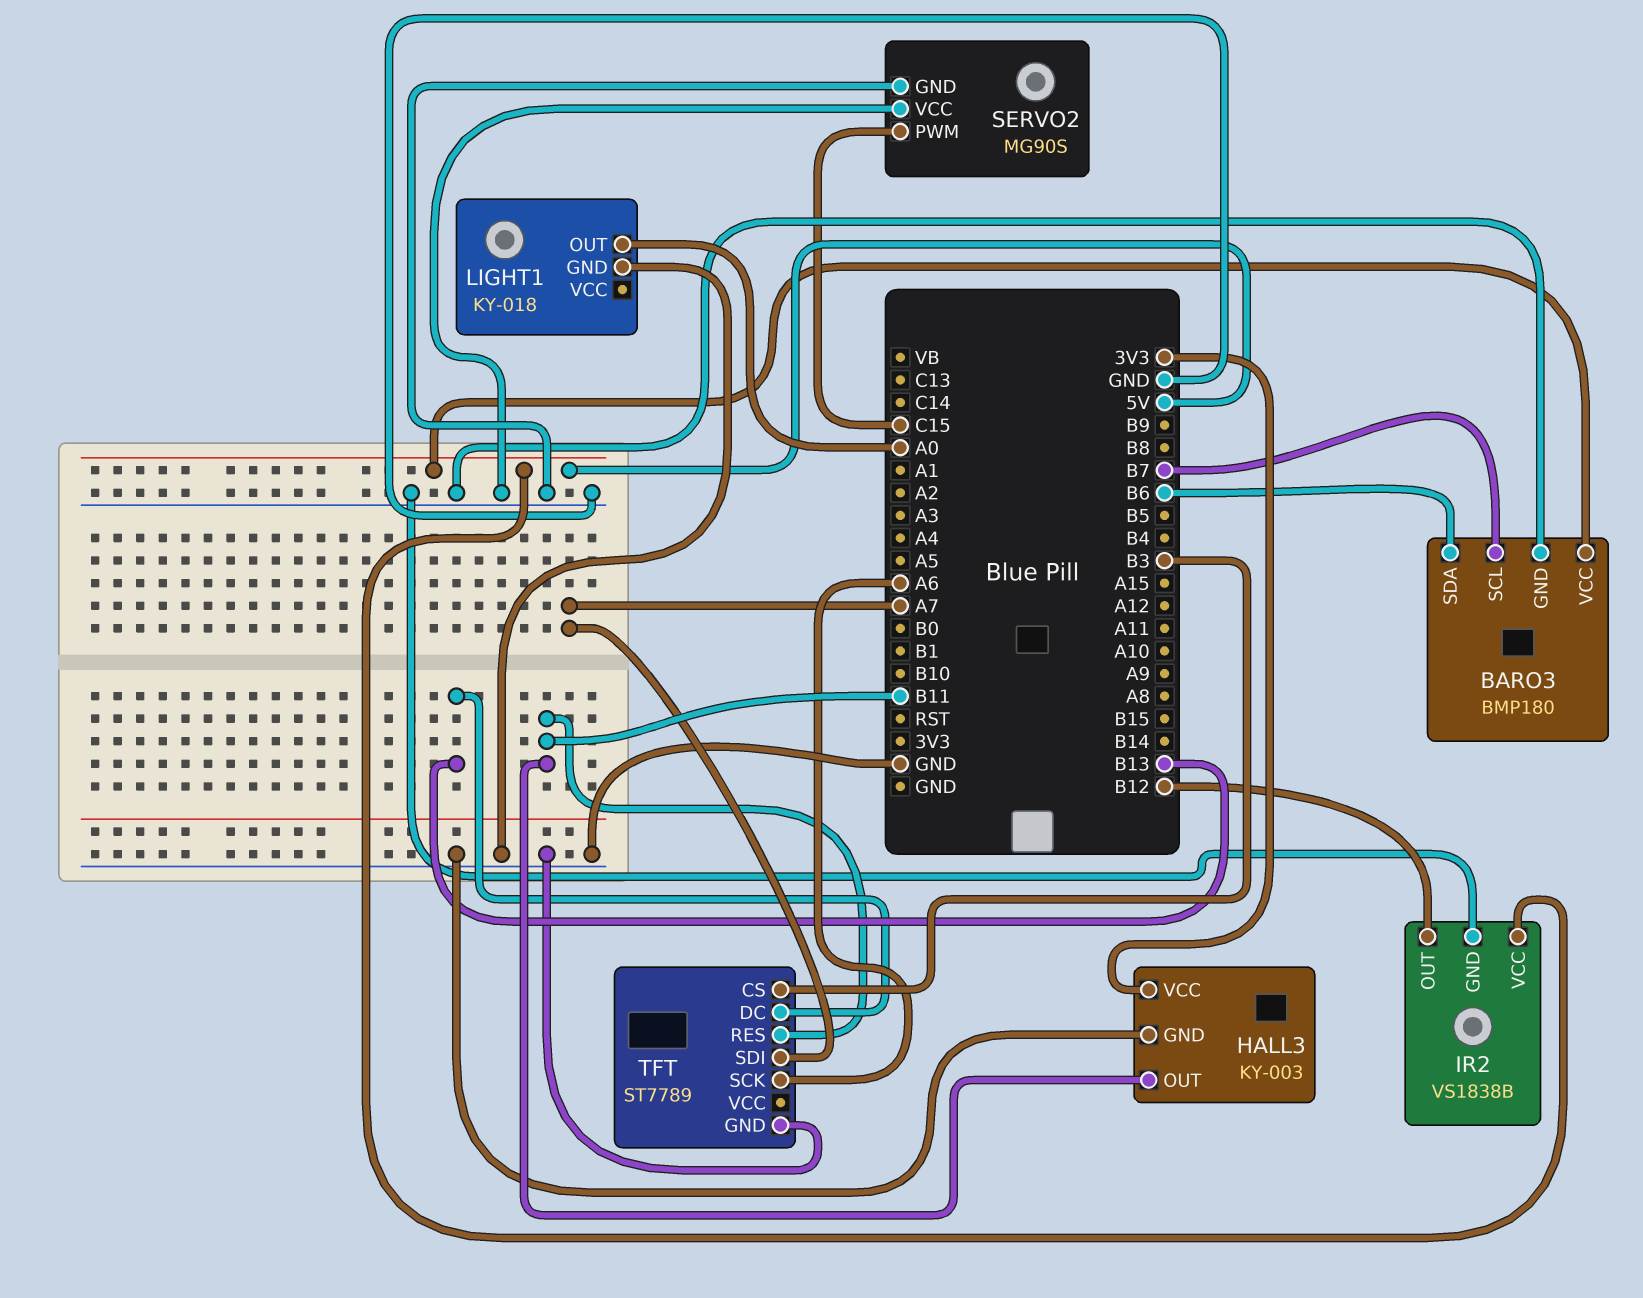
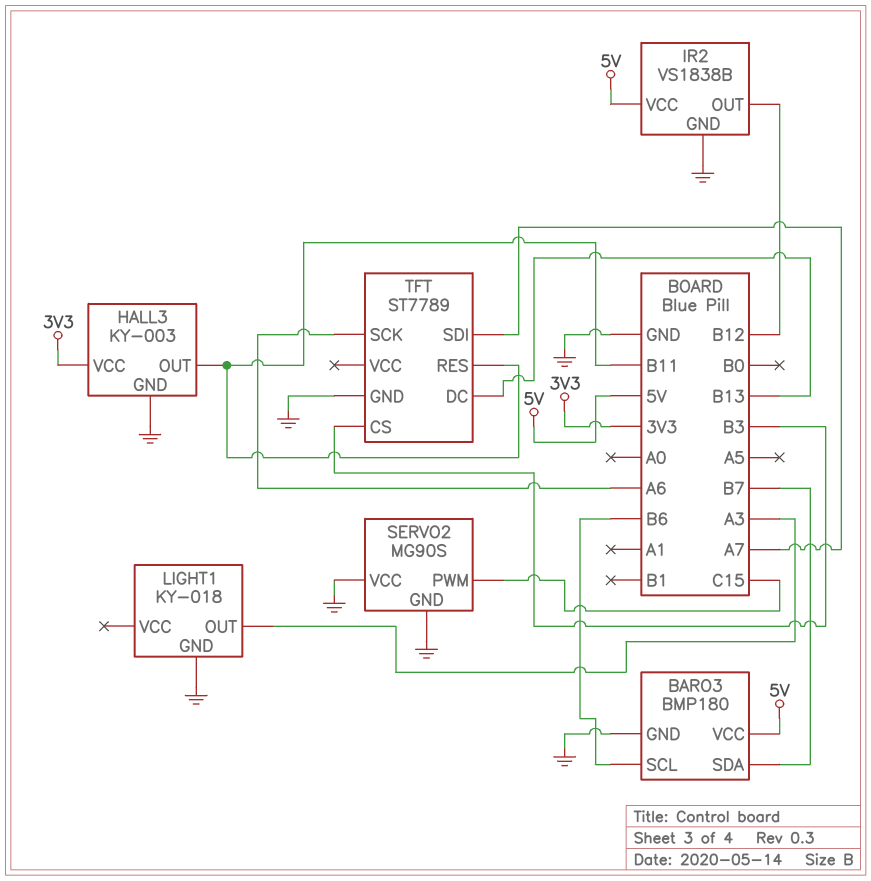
BARO3 pin SCL: B7 -> B6
BARO3 pin SDA: B6 -> B7
LIGHT1 pin OUT: A0 -> A3

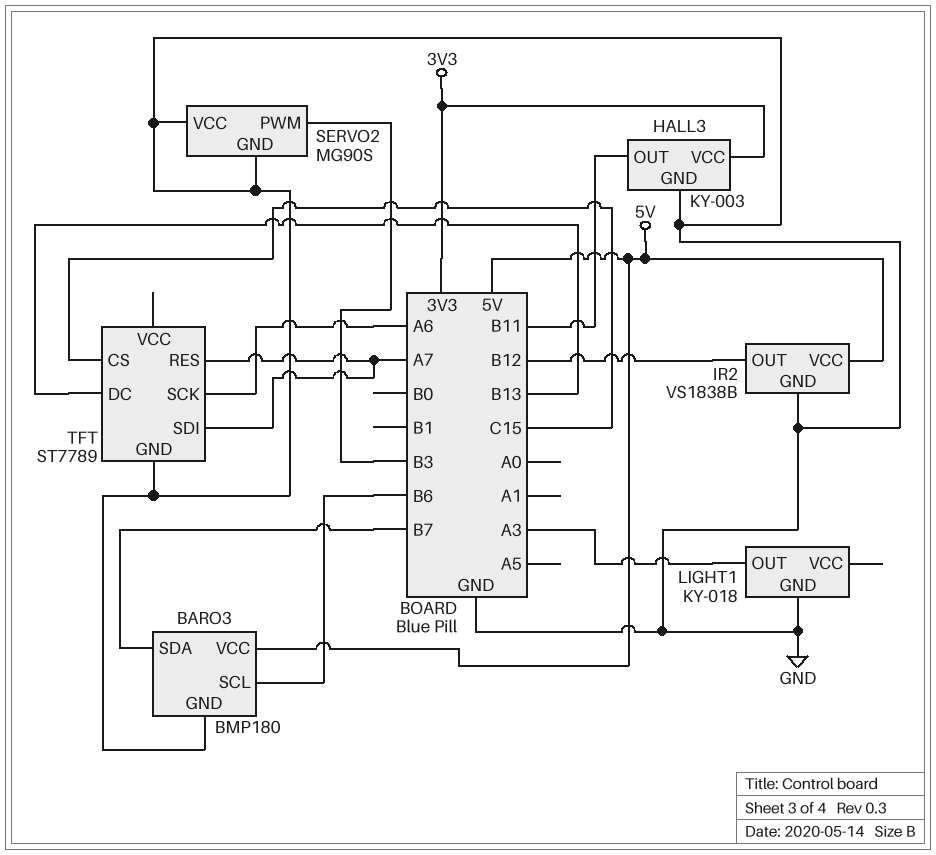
SERVO2 pin PWM: C15 -> B3
TFT pin CS: B3 -> C15
TFT pin RES: B11 -> A7

